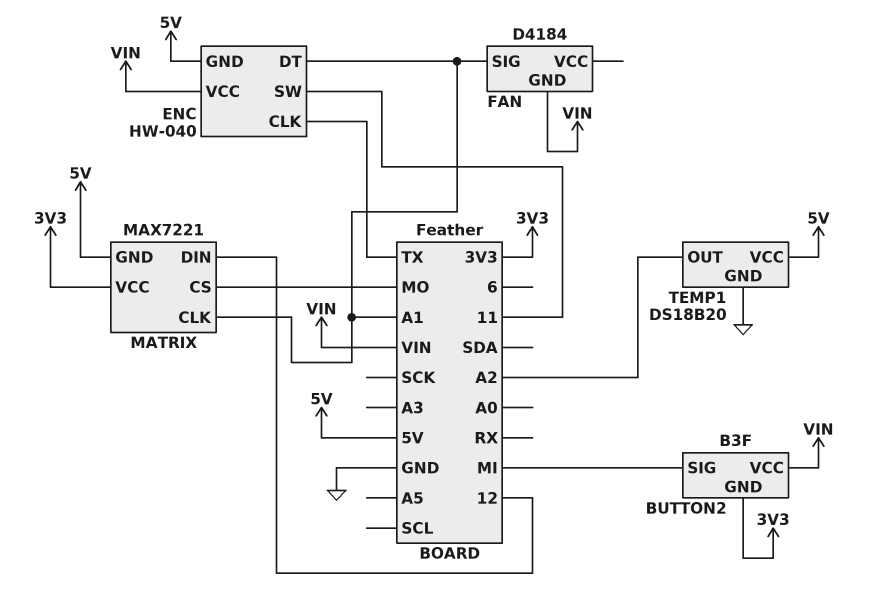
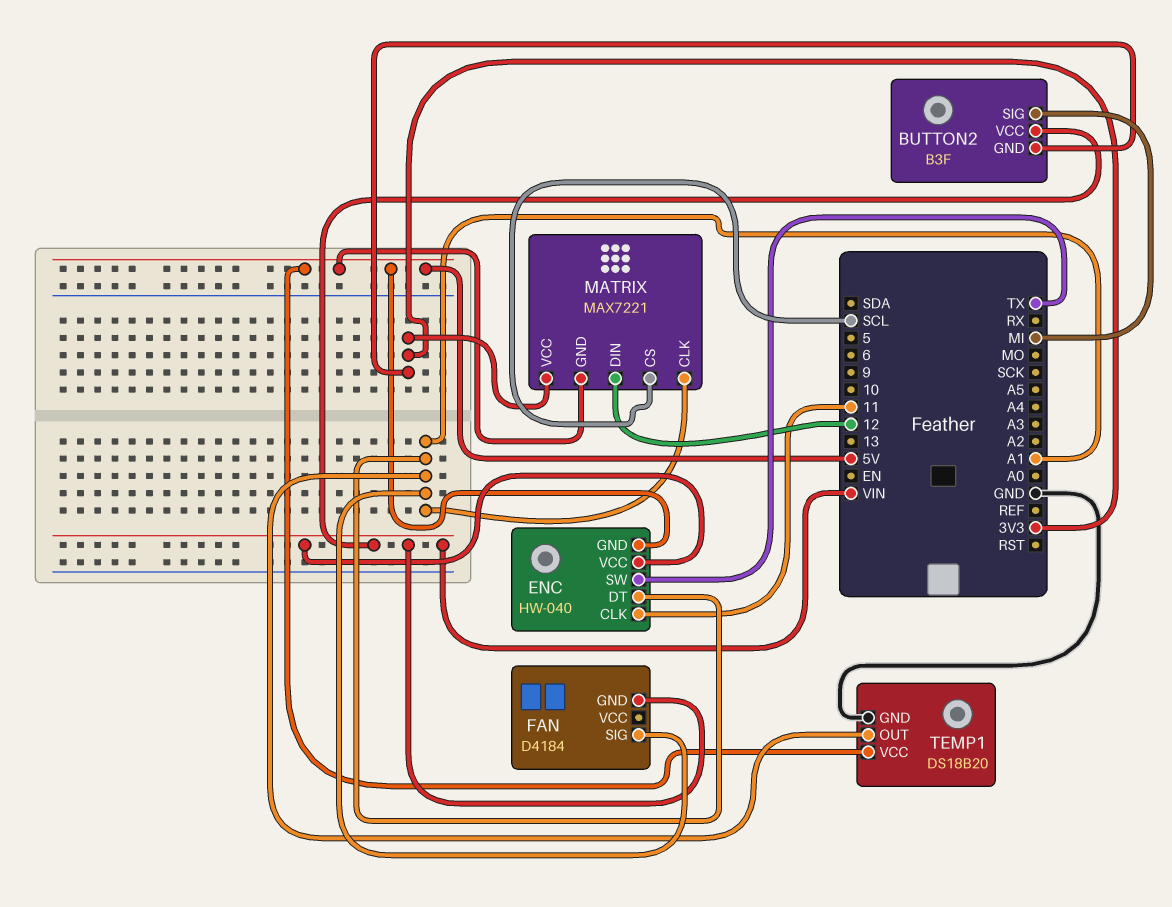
ENC pin CLK: TX -> 11
ENC pin SW: 11 -> TX
MATRIX pin CS: MO -> SCL
TEMP1 pin OUT: A2 -> A1

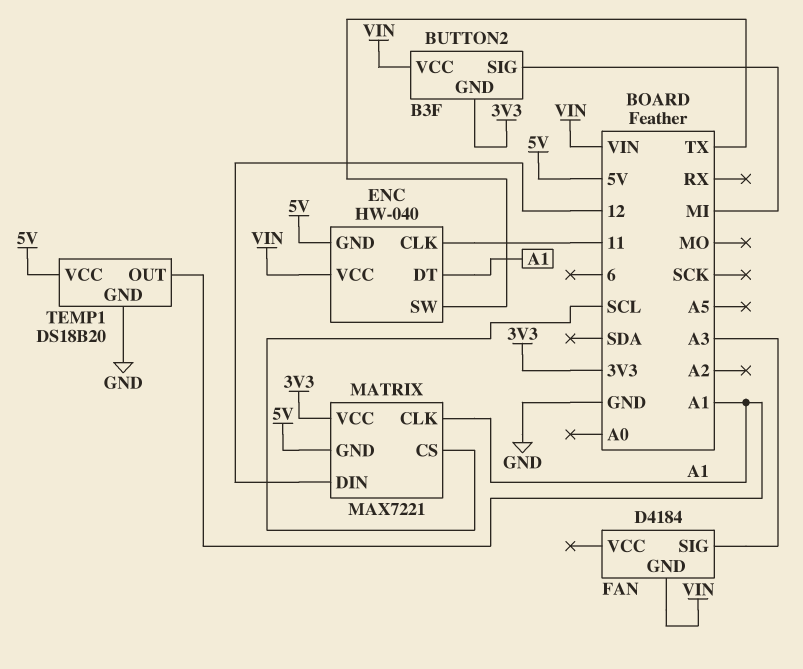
FAN pin SIG: A1 -> A3

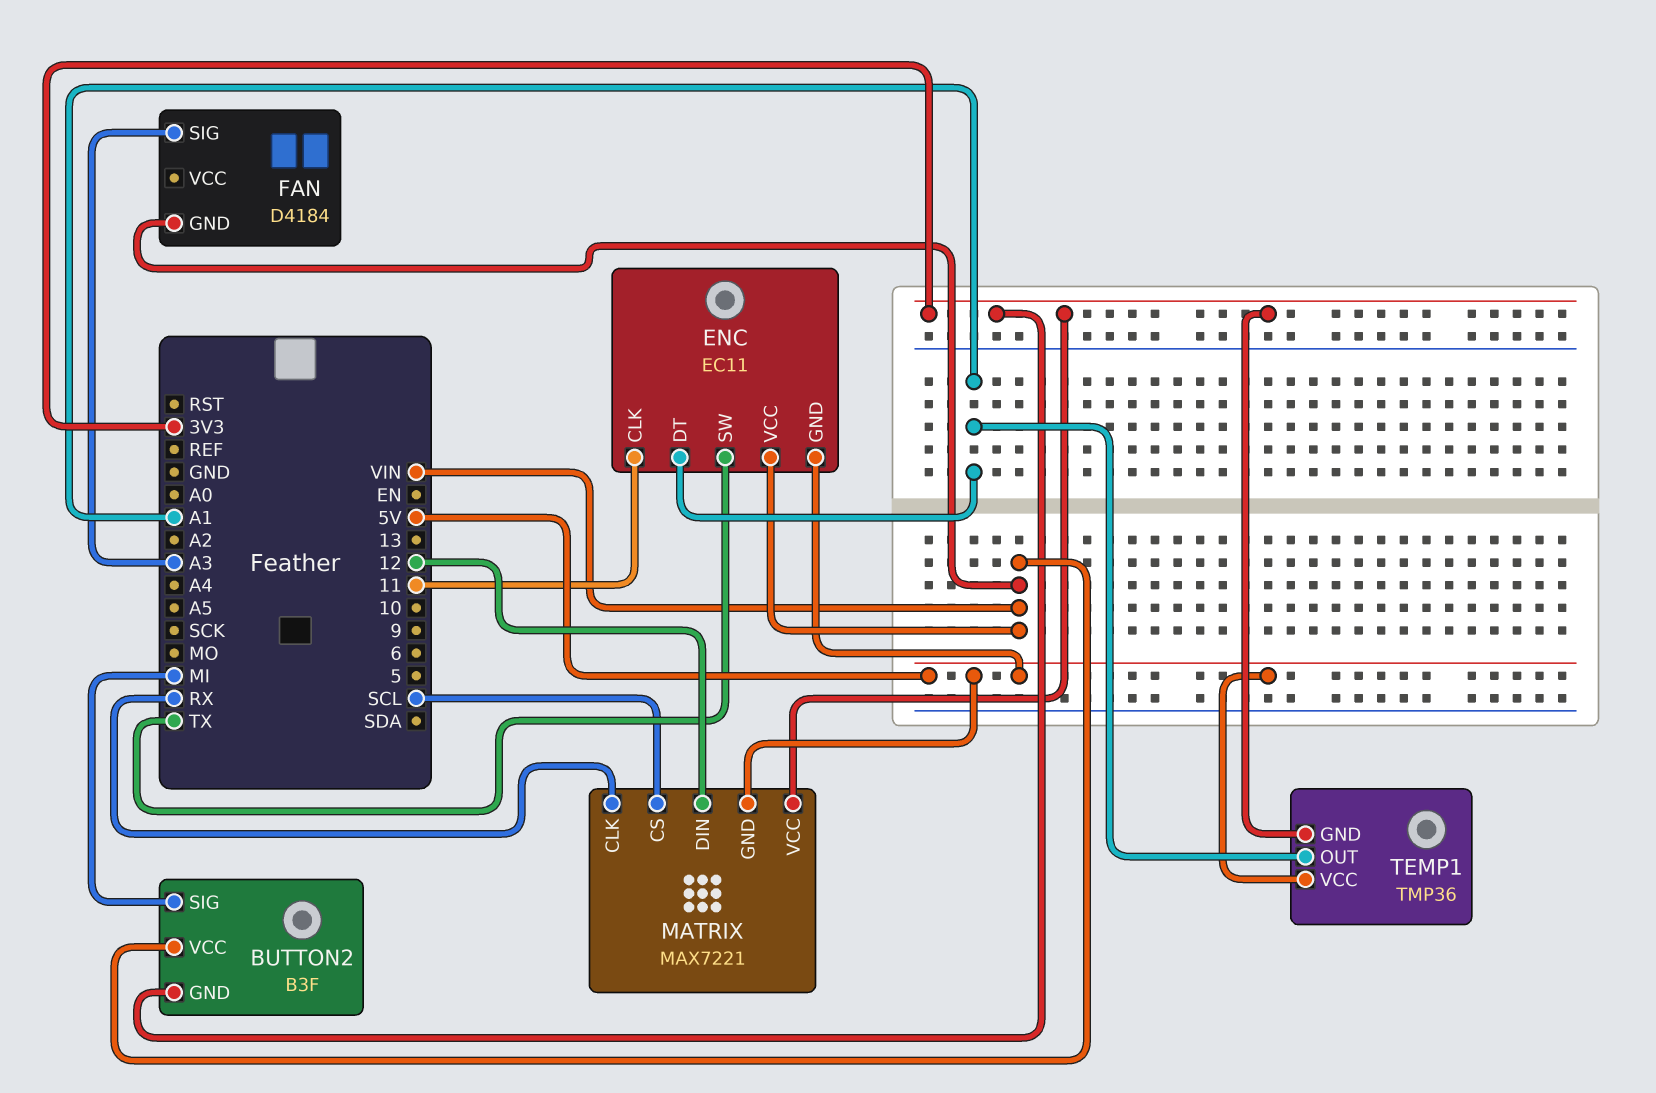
ENC: HW-040 -> EC11
MATRIX pin CLK: A1 -> RX
TEMP1: DS18B20 -> TMP36
TEMP1 pin GND: GND -> 3V3

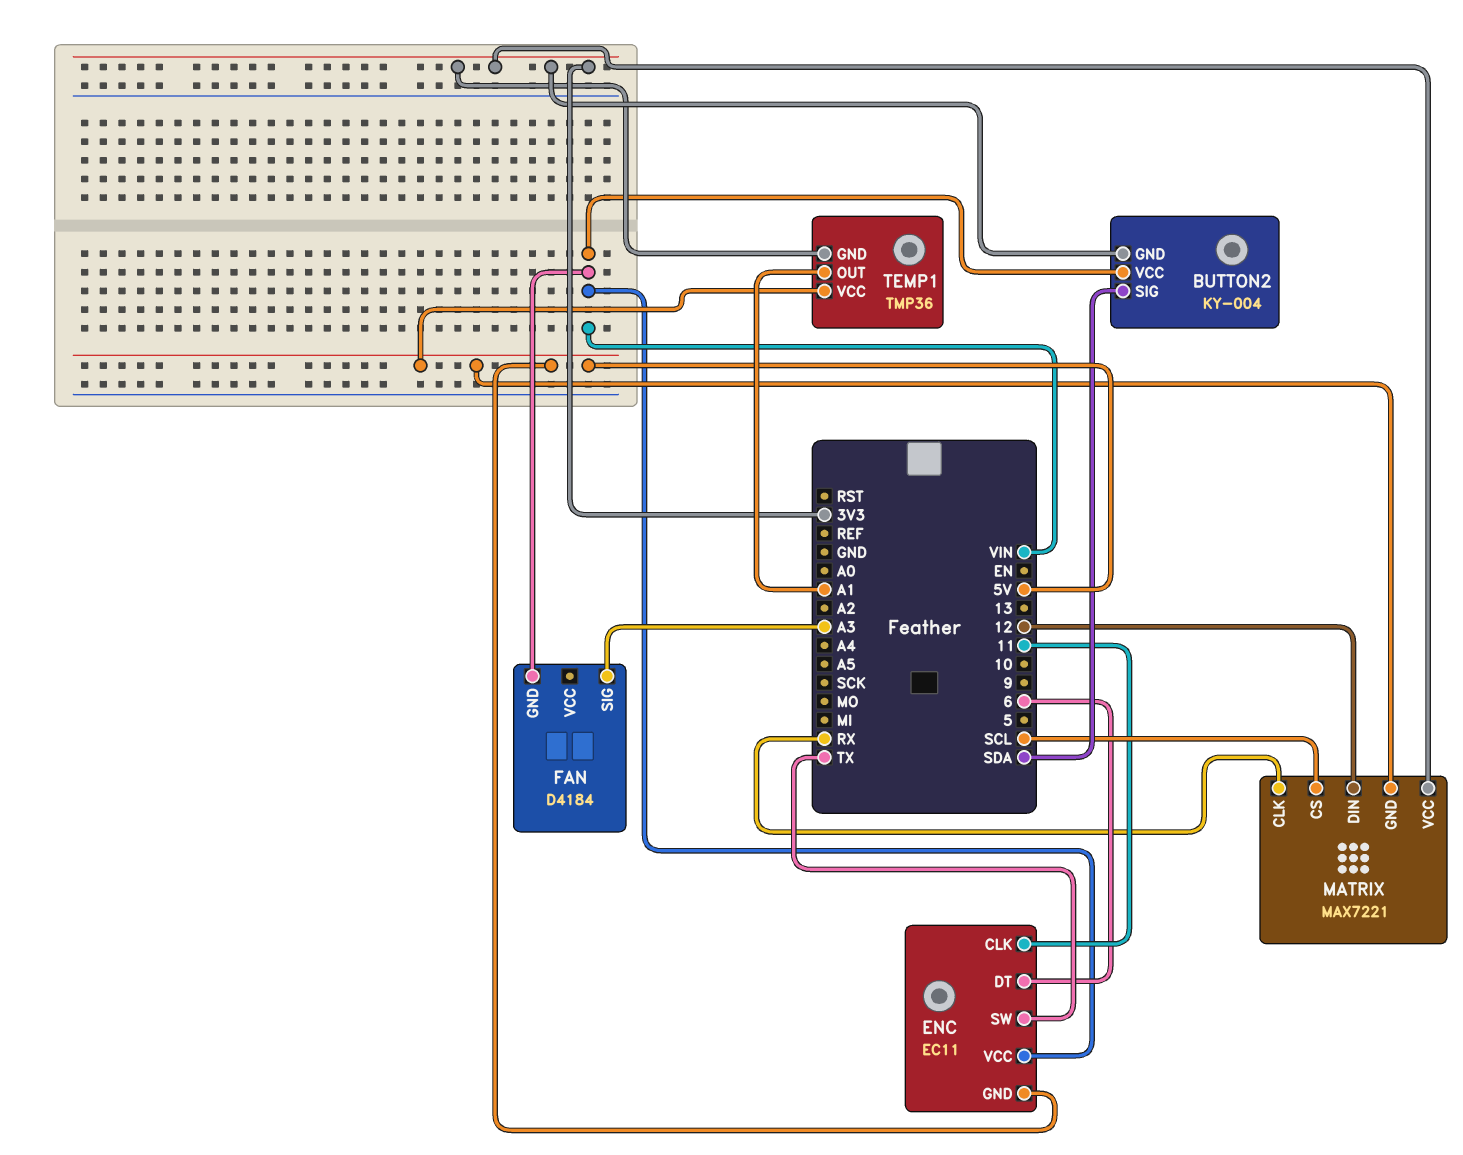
BUTTON2: B3F -> KY-004
BUTTON2 pin SIG: MI -> SDA
ENC pin DT: A1 -> 6

